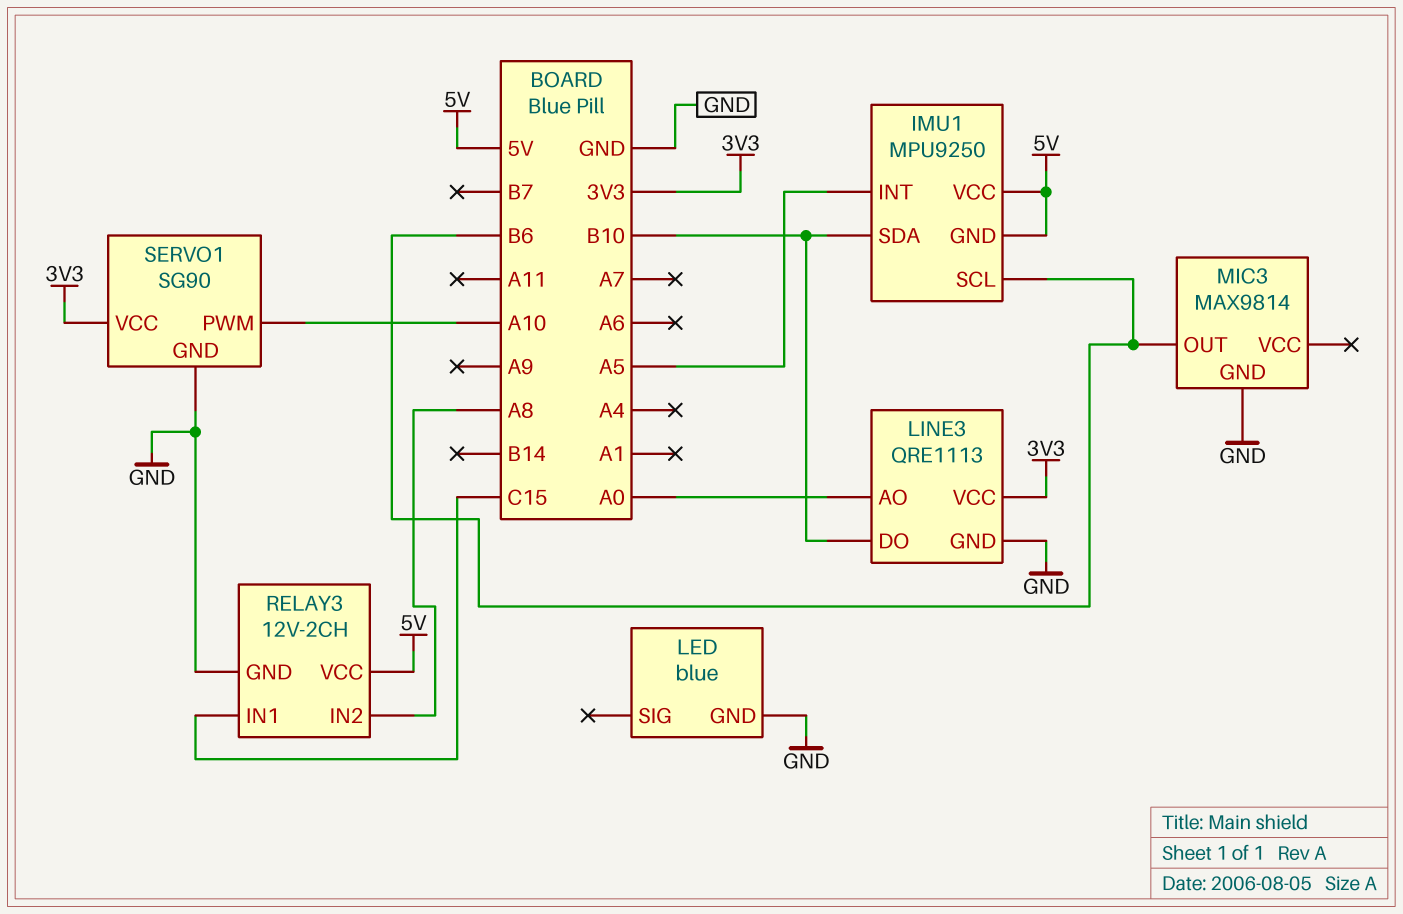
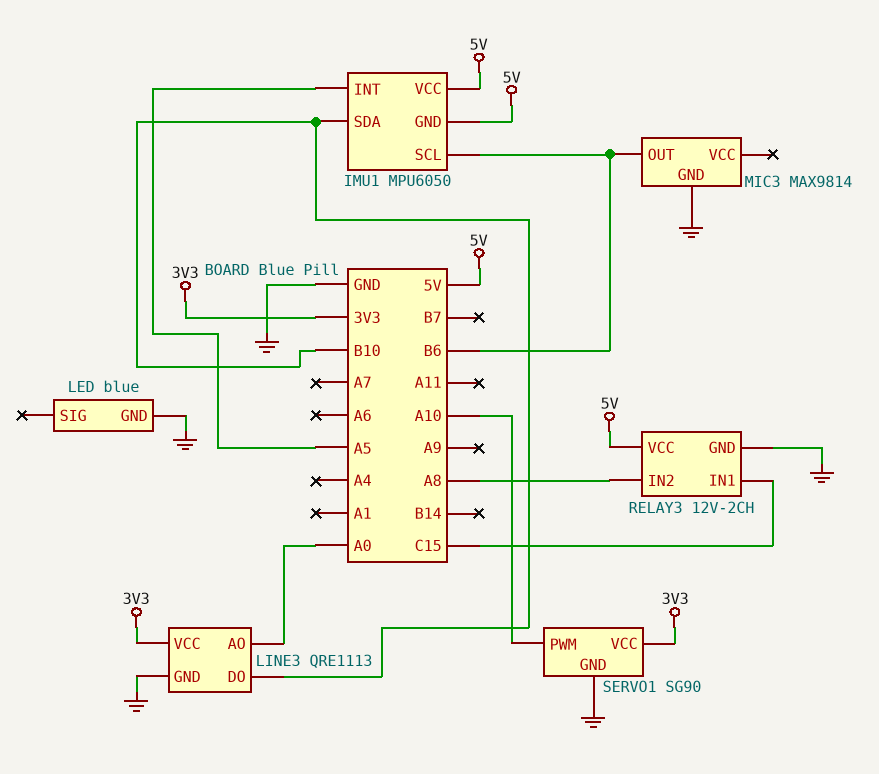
IMU1: MPU9250 -> MPU6050

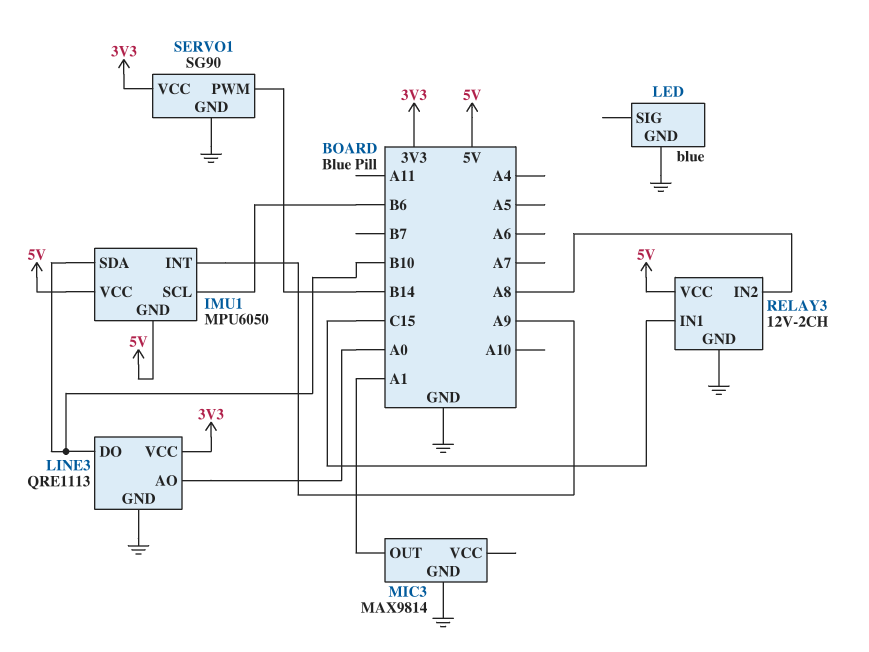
IMU1 pin INT: A5 -> A9
MIC3 pin OUT: B6 -> A1
SERVO1 pin PWM: A10 -> B14

